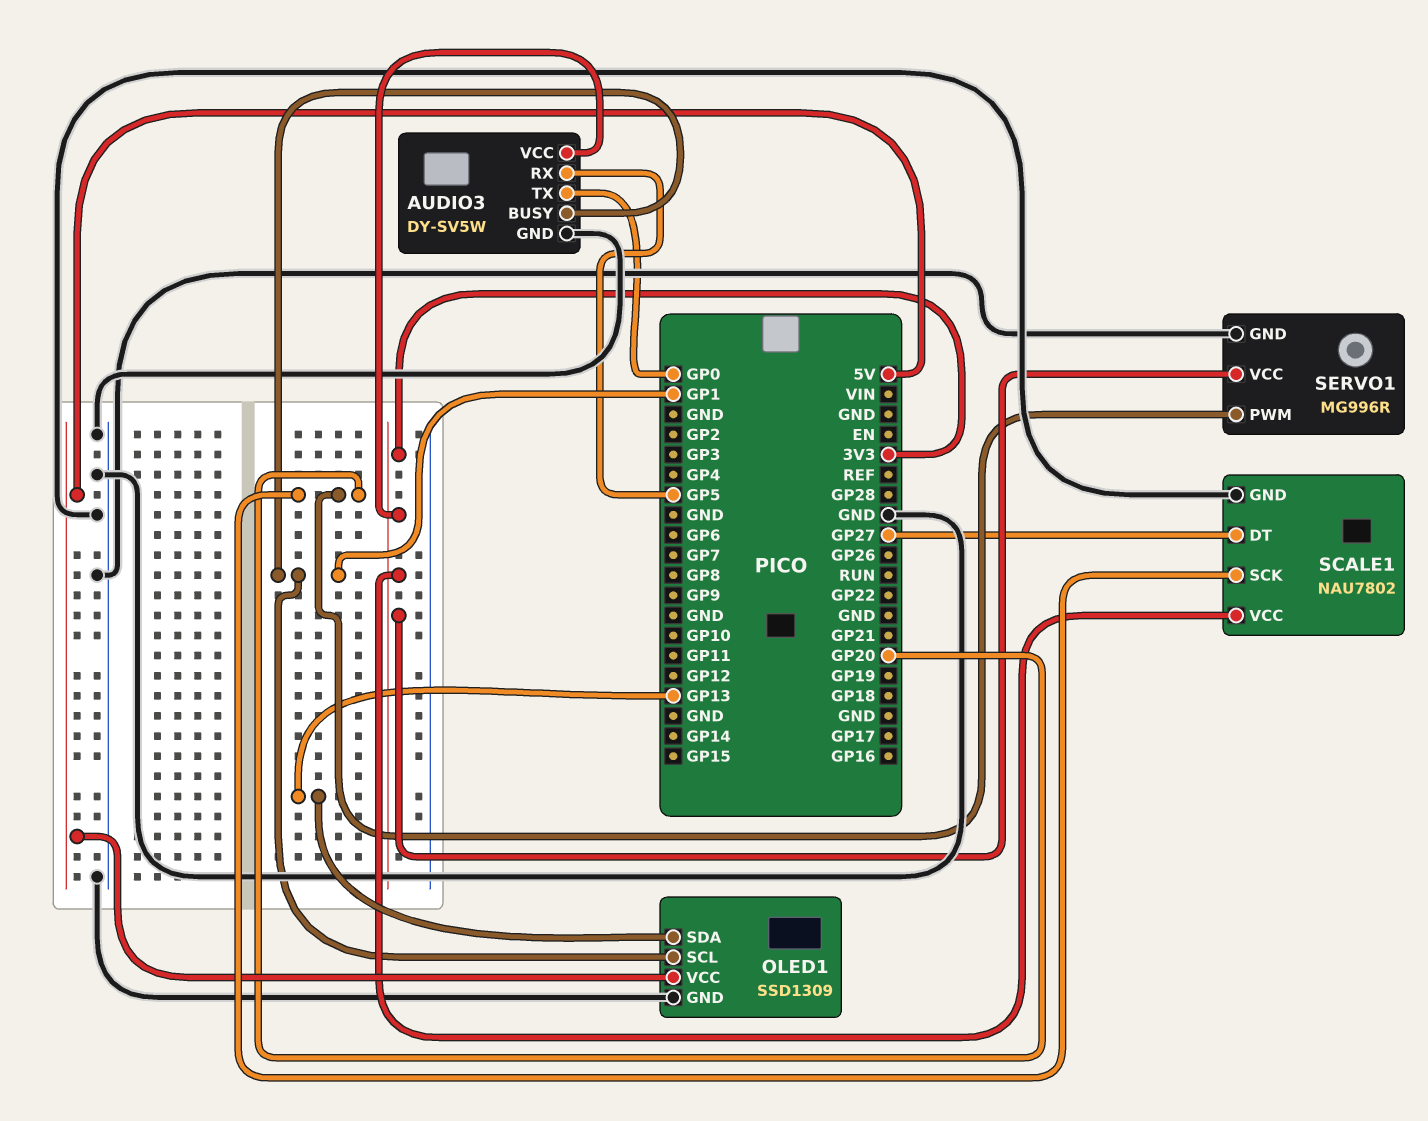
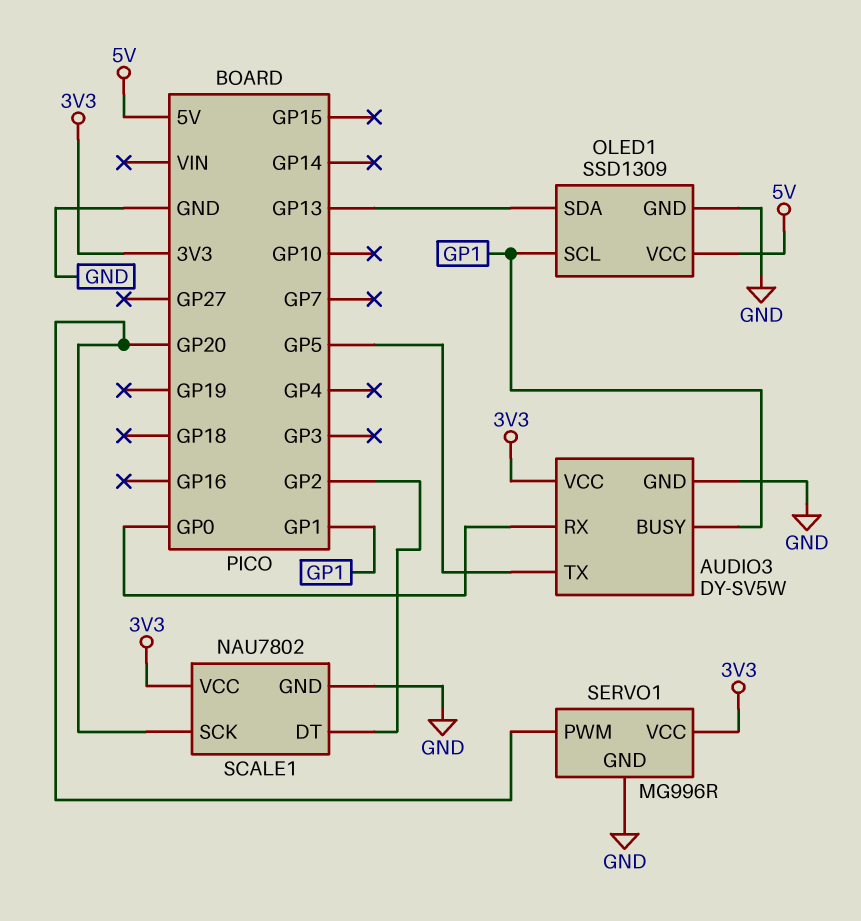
AUDIO3 pin RX: GP5 -> GP0
AUDIO3 pin TX: GP0 -> GP5
SCALE1 pin DT: GP27 -> GP2

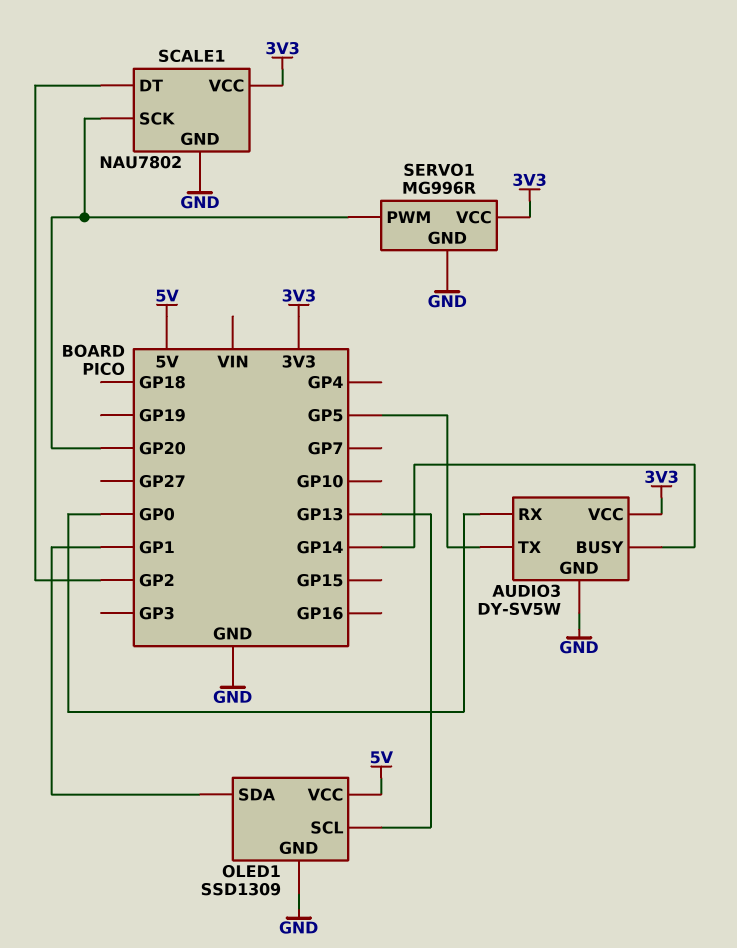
AUDIO3 pin BUSY: GP1 -> GP14
OLED1 pin SCL: GP1 -> GP13
OLED1 pin SDA: GP13 -> GP1

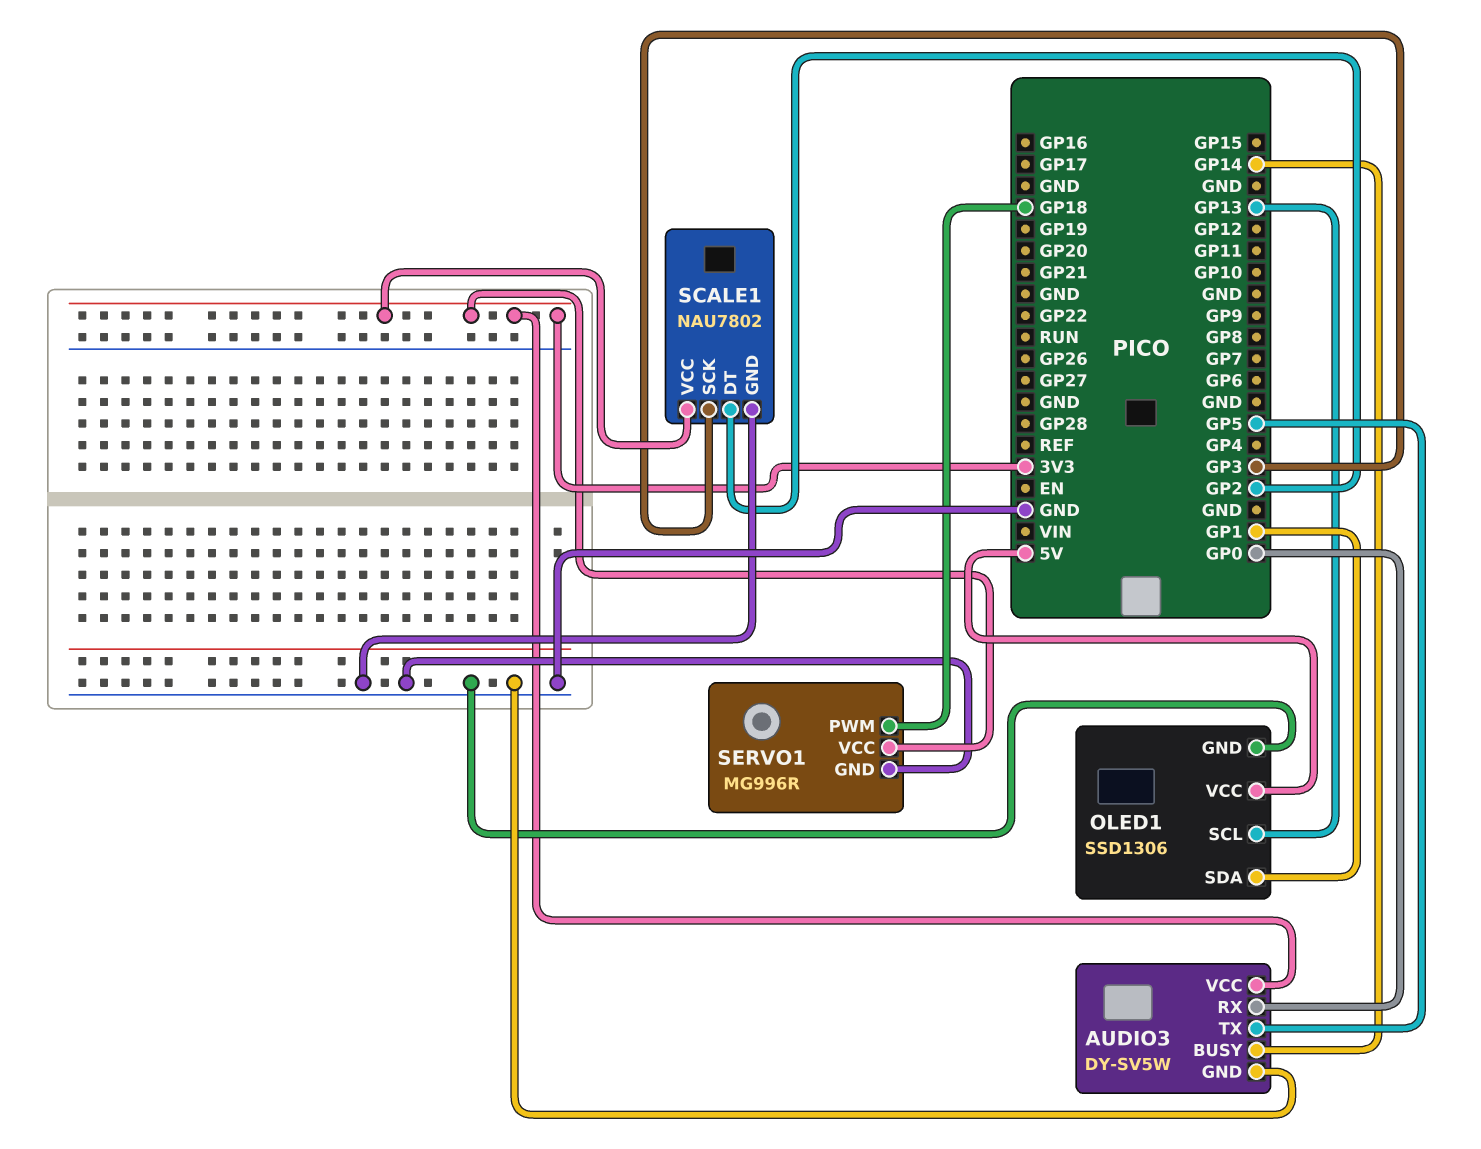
OLED1: SSD1309 -> SSD1306
SCALE1 pin SCK: GP20 -> GP3
SERVO1 pin PWM: GP20 -> GP18

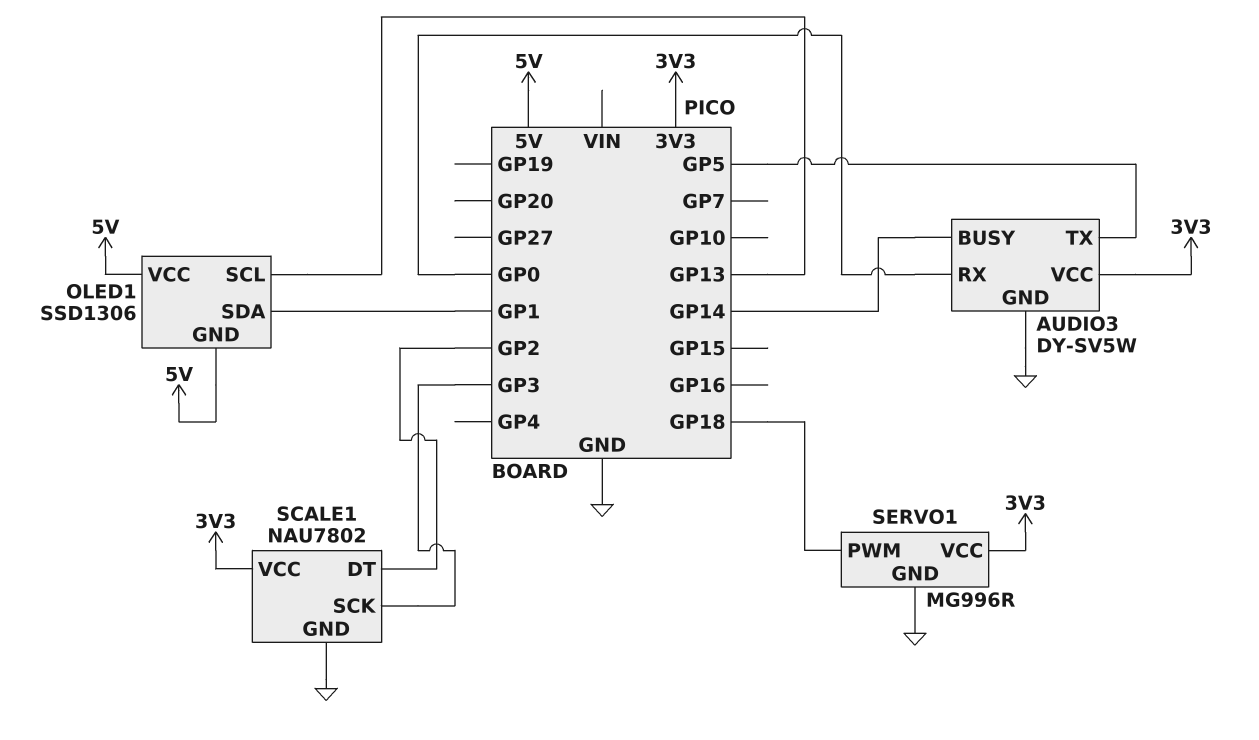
OLED1 pin GND: GND -> 5V

